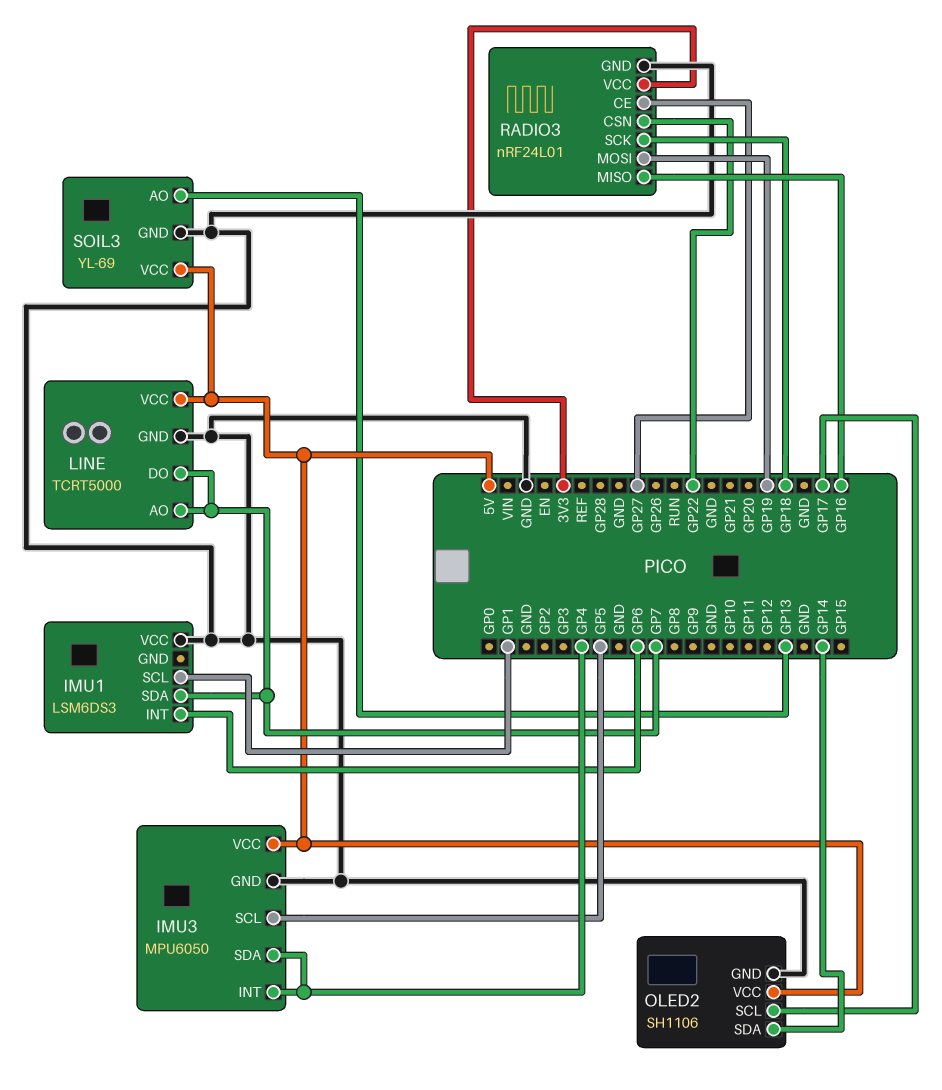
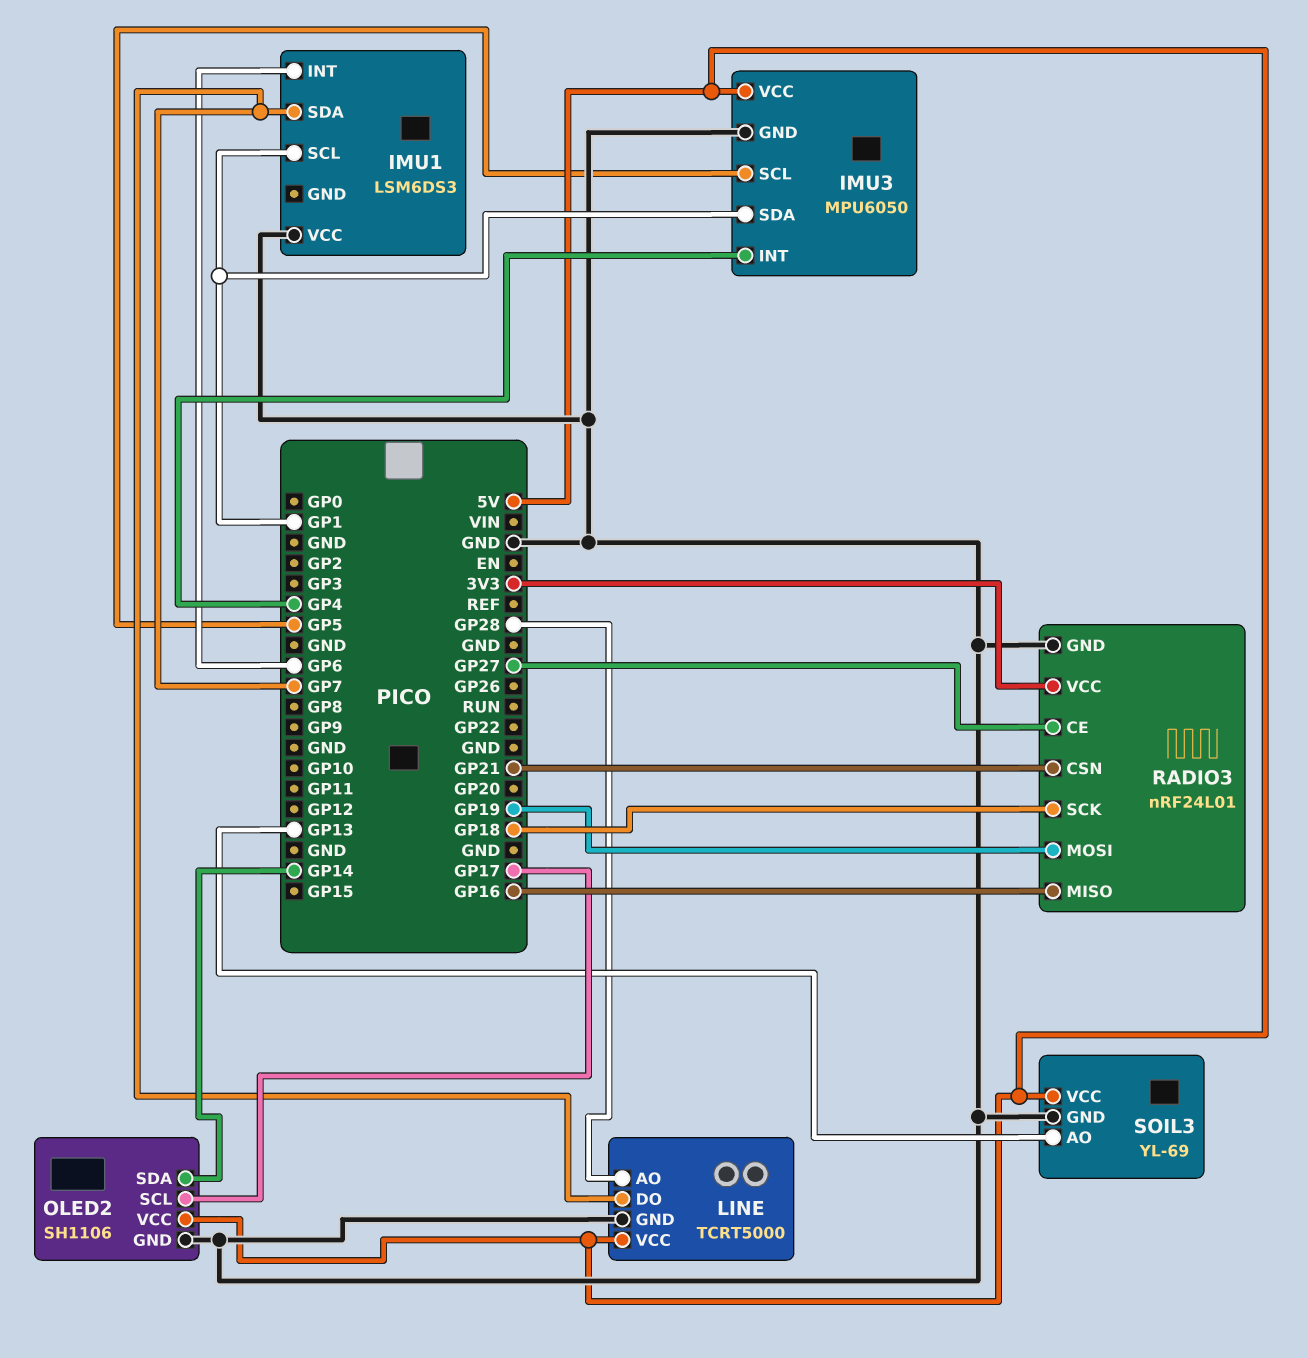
IMU3 pin SDA: GP4 -> GP1
LINE pin AO: GP7 -> GP28
RADIO3 pin CSN: GP22 -> GP21

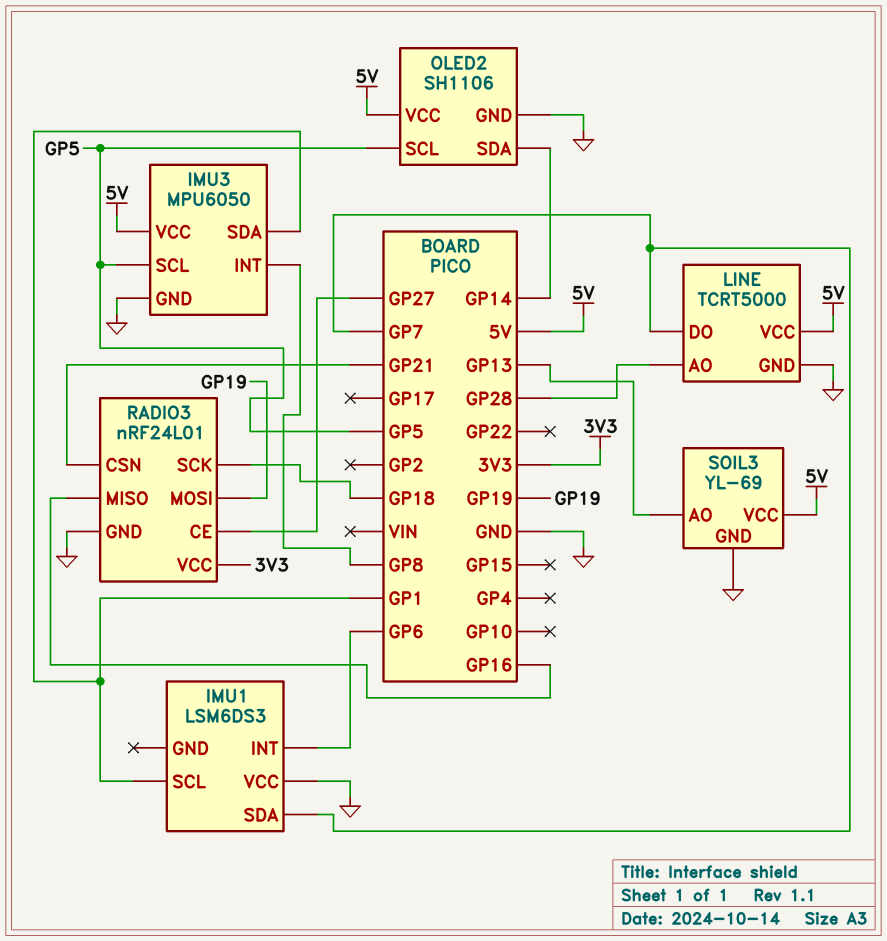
IMU3 pin INT: GP4 -> GP8
OLED2 pin SCL: GP17 -> GP5

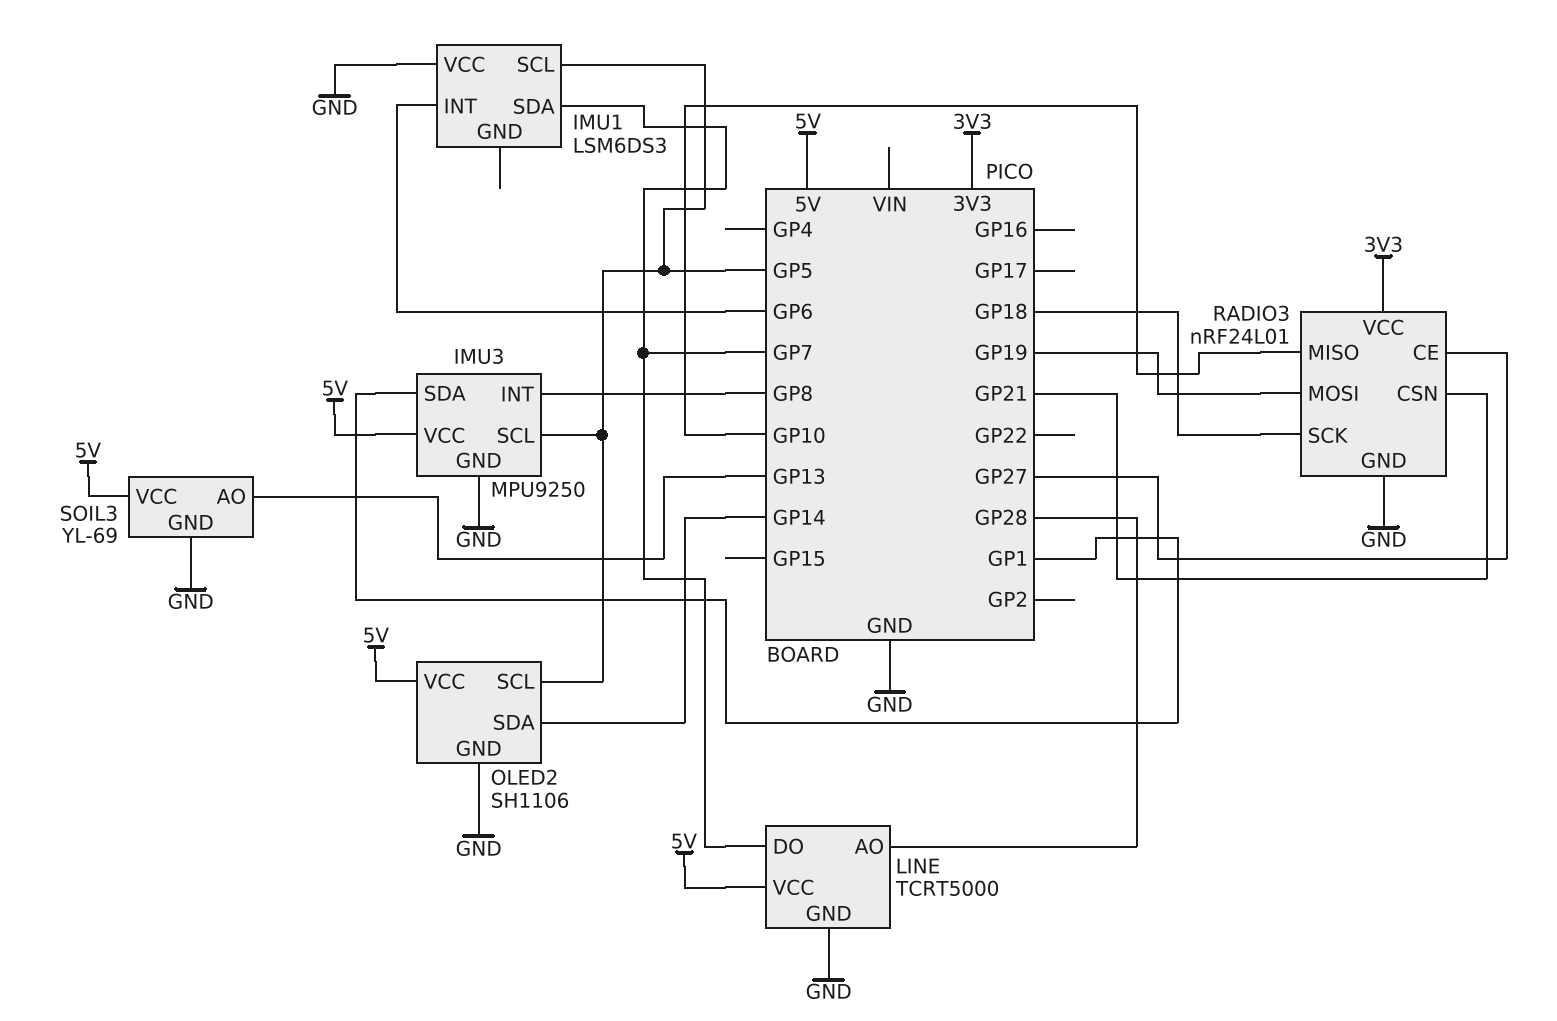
IMU1 pin SCL: GP1 -> GP5
IMU3: MPU6050 -> MPU9250
RADIO3 pin MISO: GP16 -> GP10

